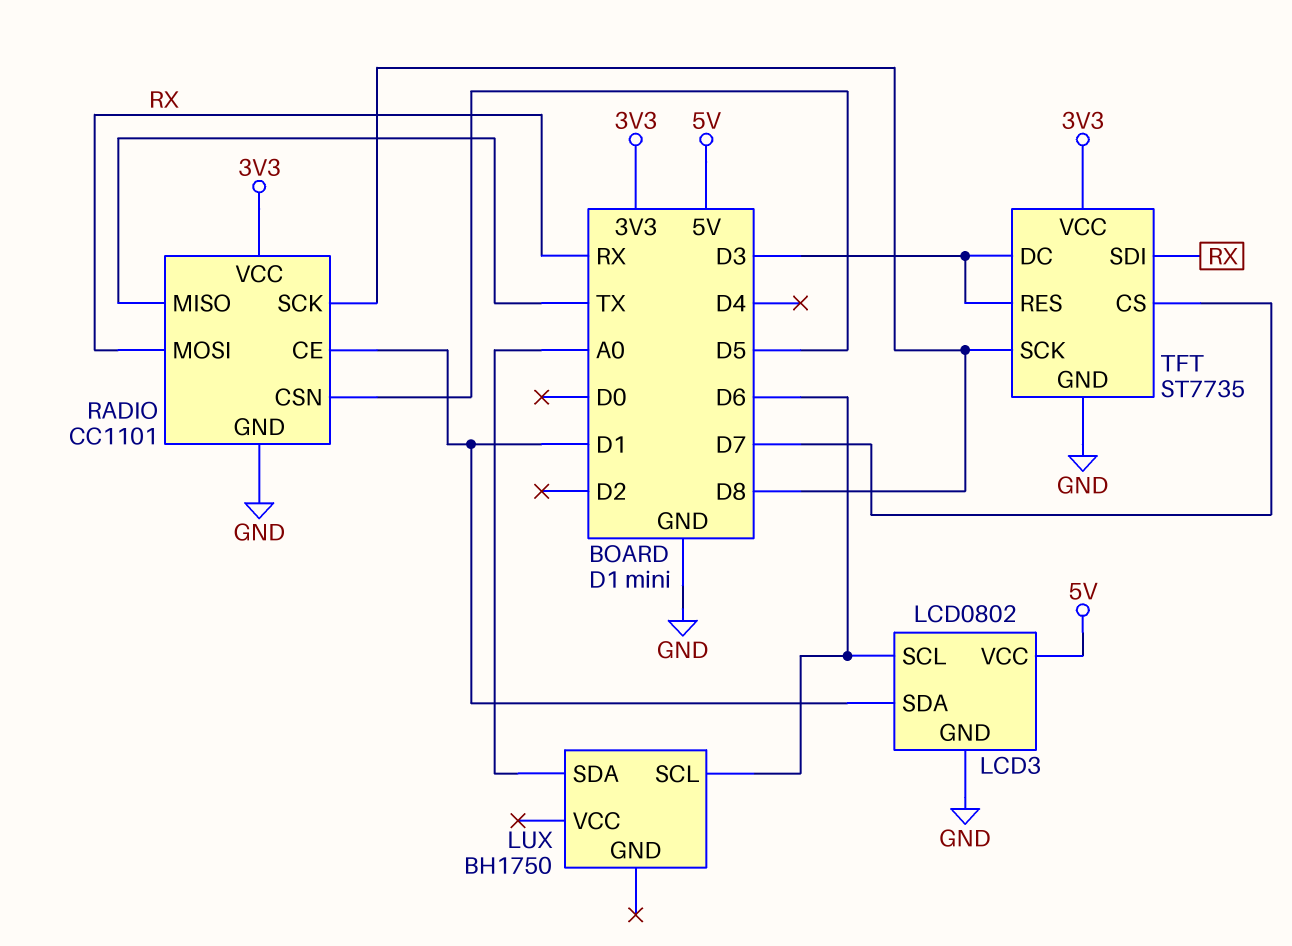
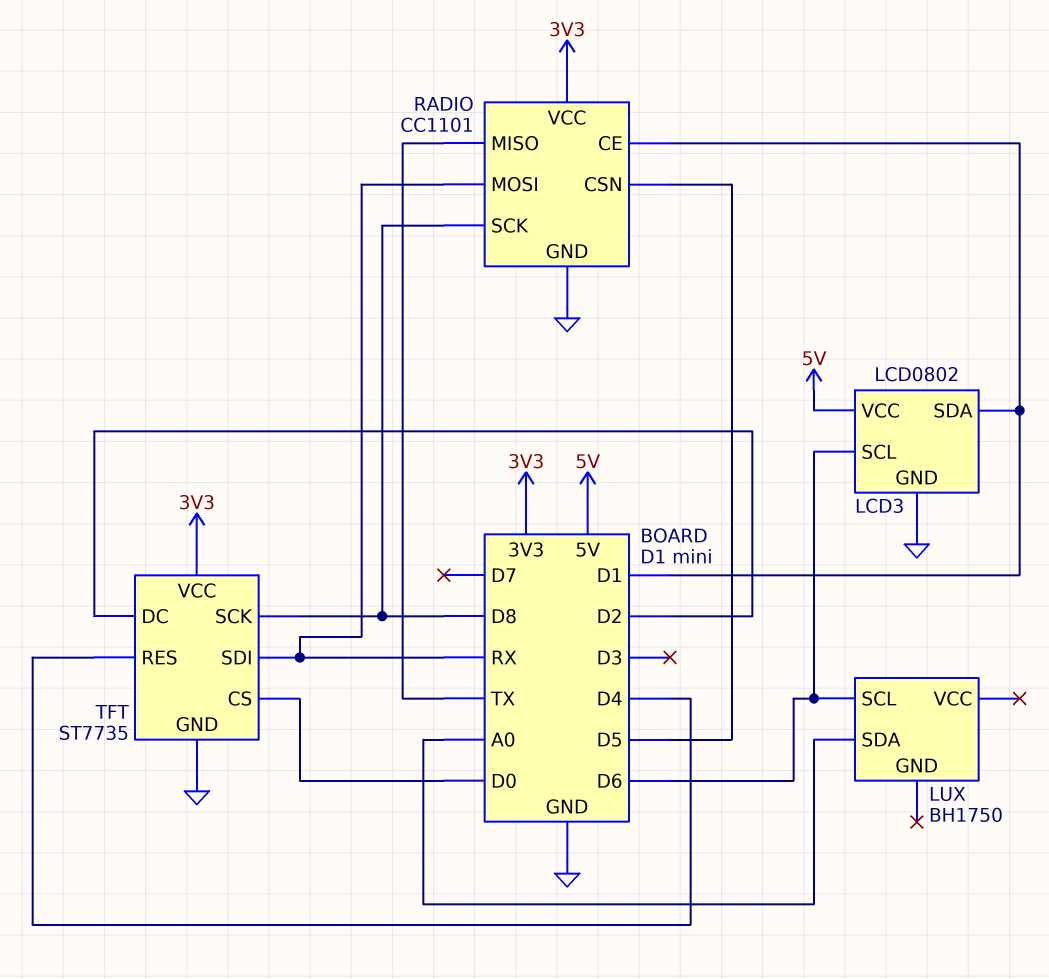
TFT pin CS: D7 -> D0
TFT pin DC: D3 -> D2
TFT pin RES: D3 -> D4

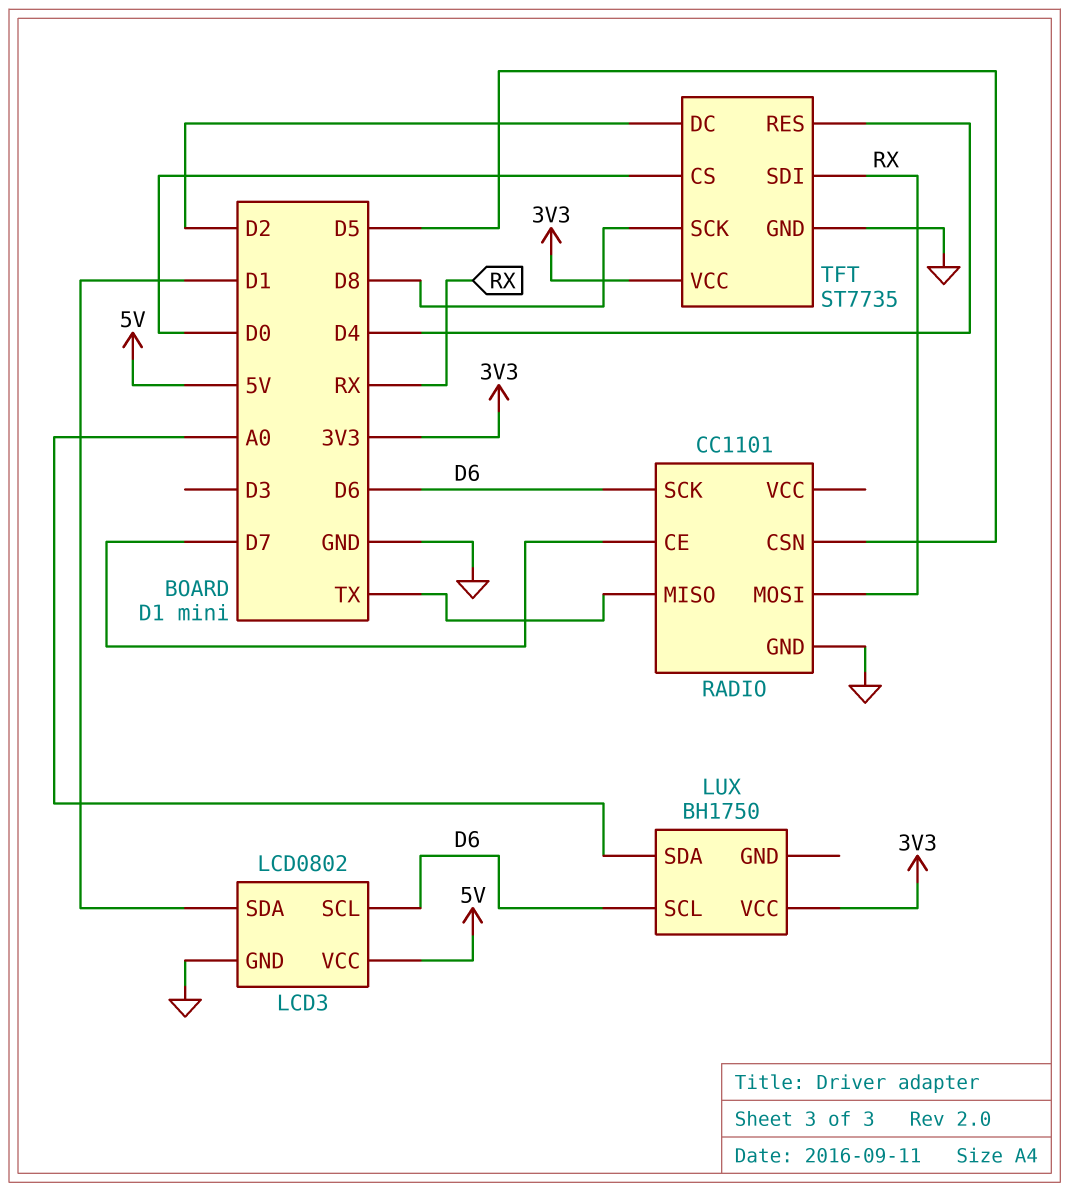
LUX pin VCC: none -> 3V3
RADIO pin CE: D1 -> D7
RADIO pin SCK: D8 -> D6
RADIO pin VCC: 3V3 -> none

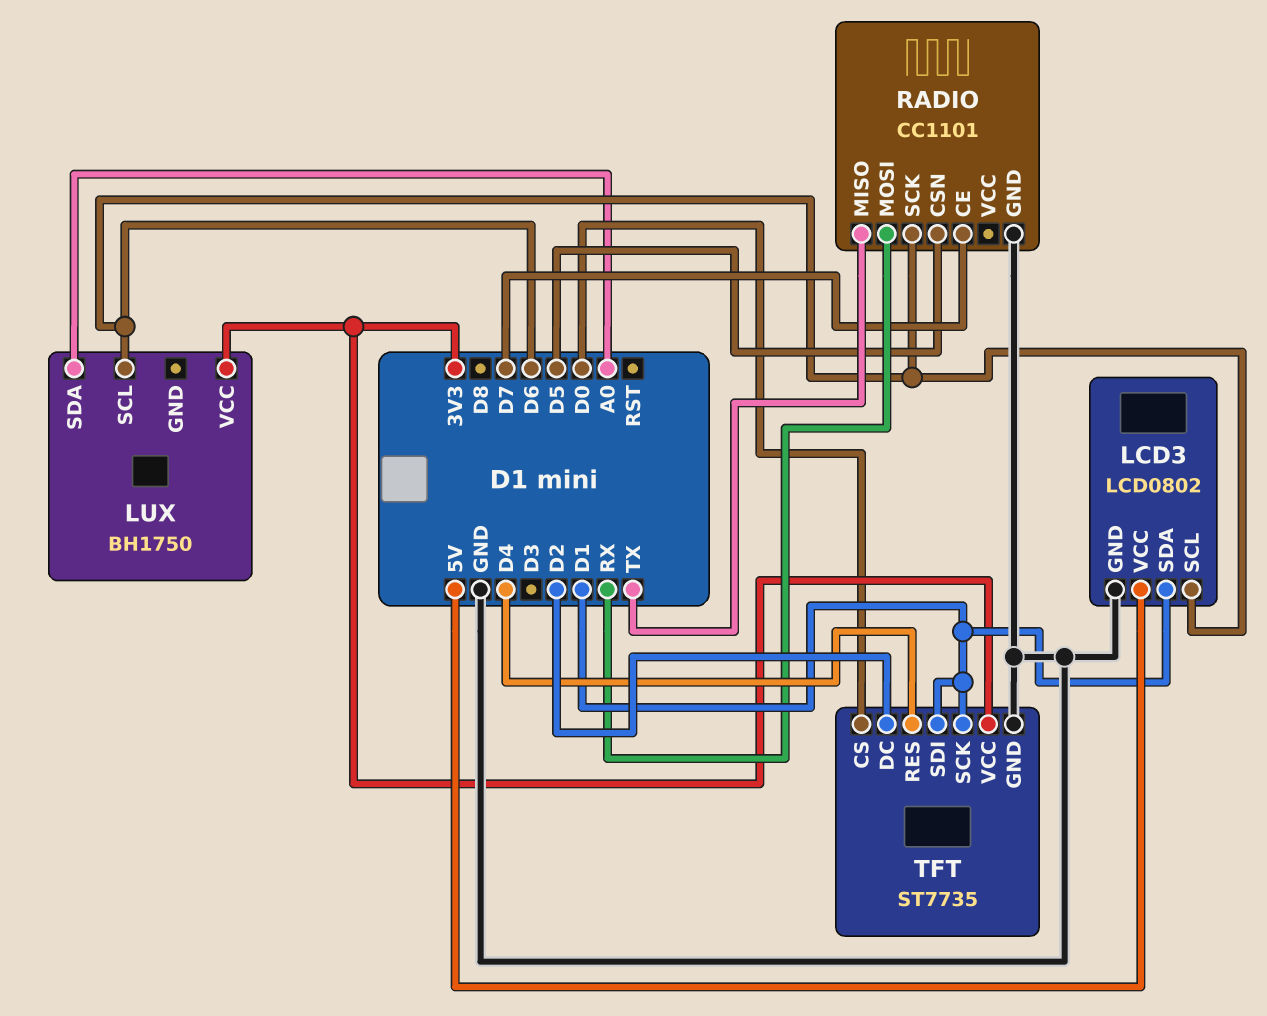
TFT pin SCK: D8 -> D1
TFT pin SDI: RX -> D1

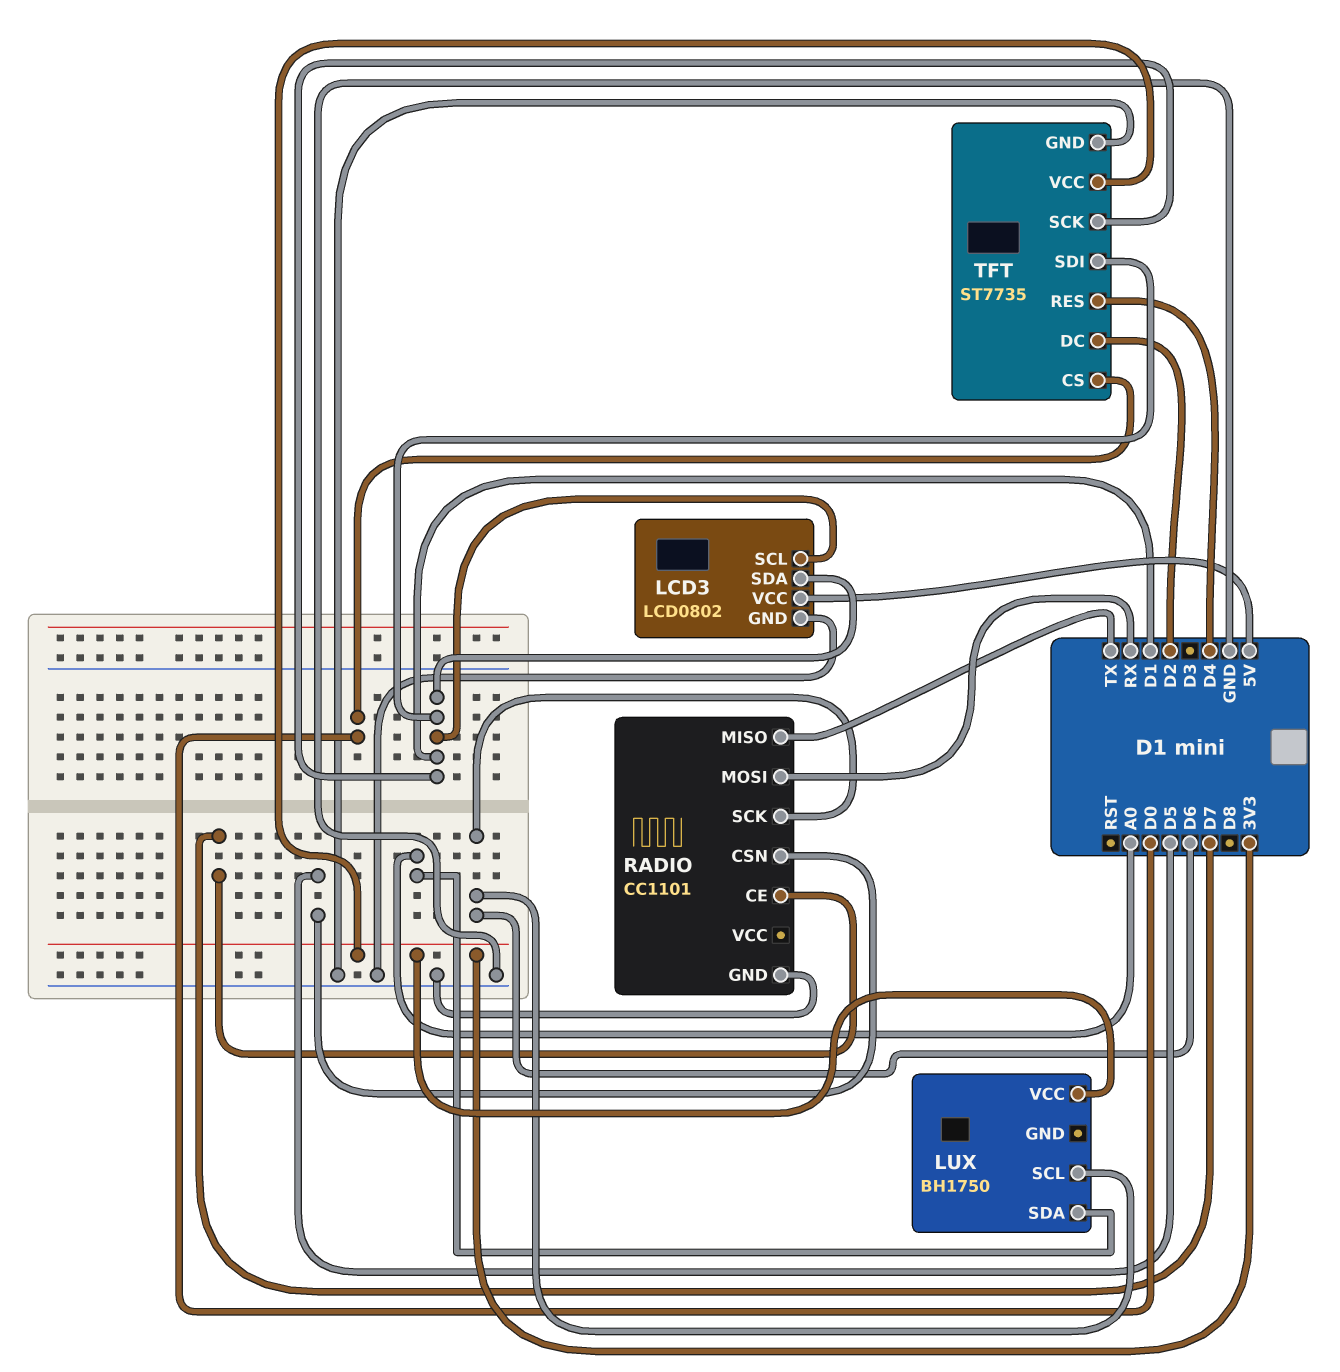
LCD3 pin SCL: D6 -> D1

